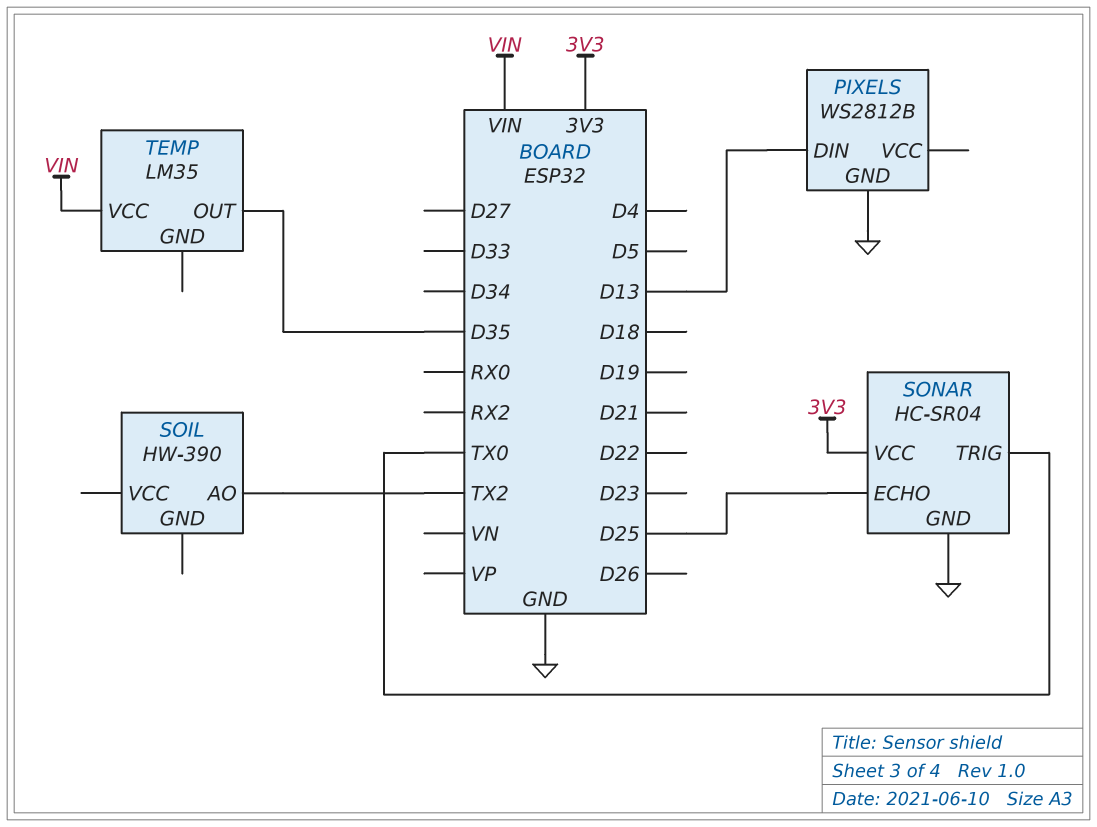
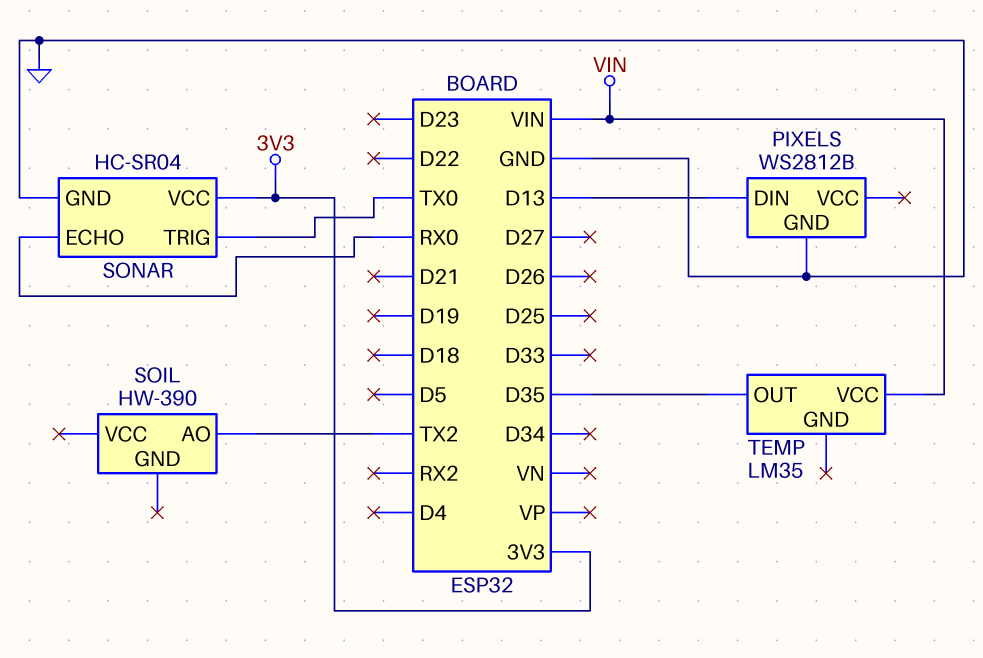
SONAR pin ECHO: D25 -> RX0

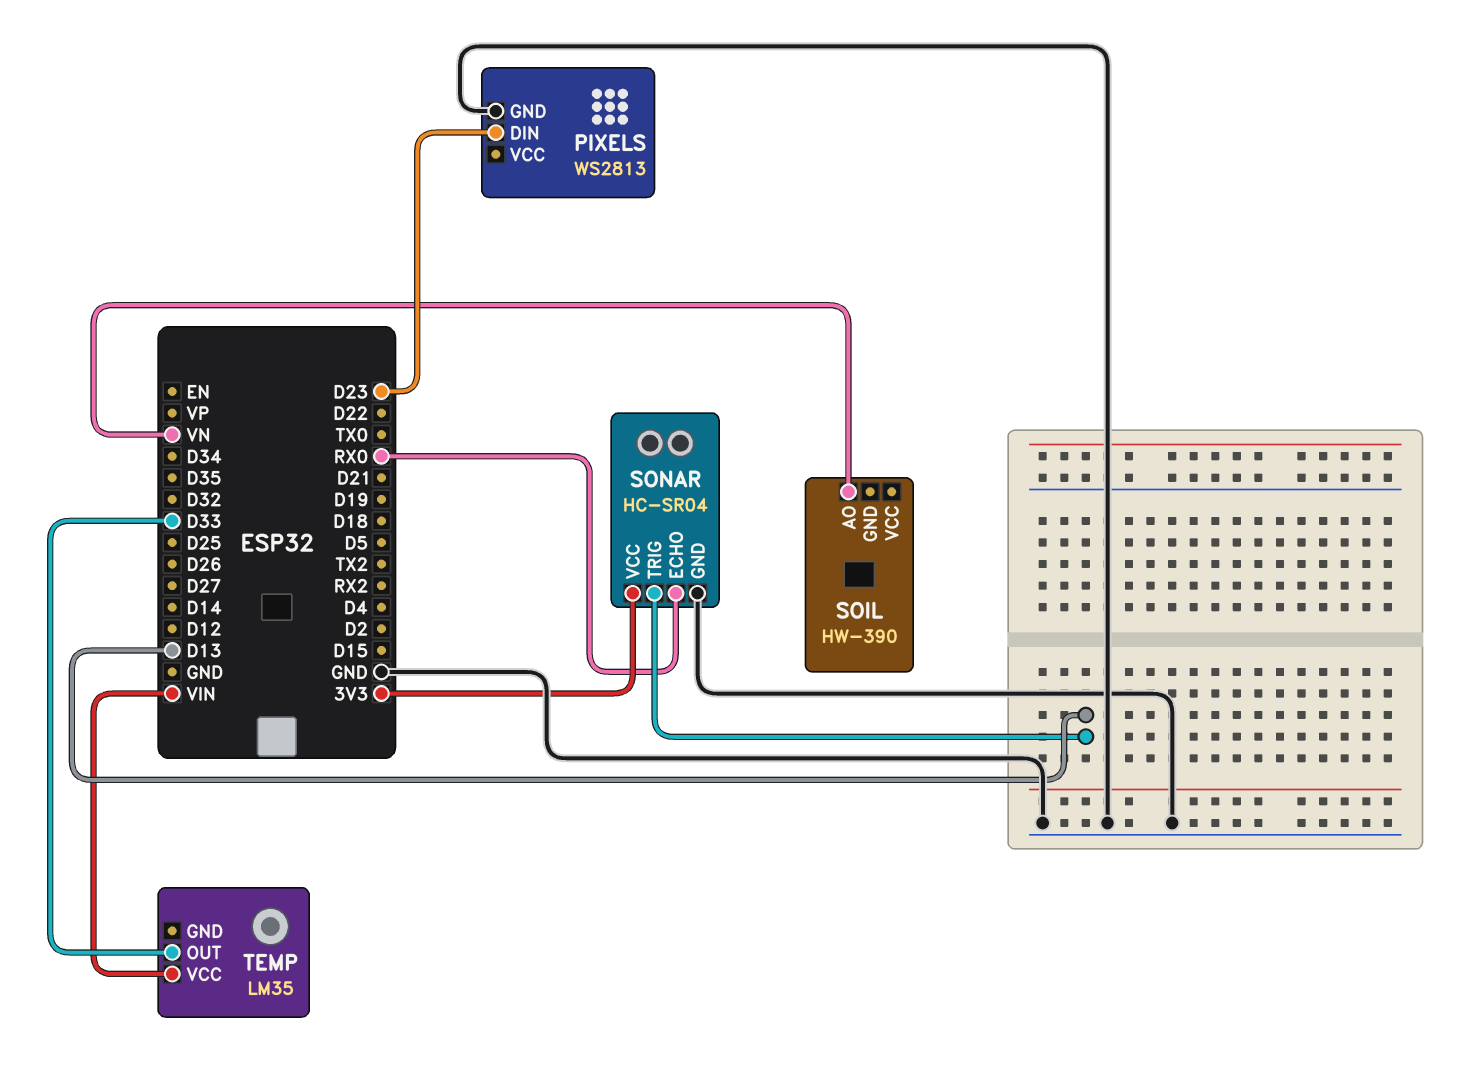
PIXELS: WS2812B -> WS2813
PIXELS pin DIN: D13 -> D23
SOIL pin AO: TX2 -> VN
SONAR pin TRIG: TX0 -> D13
TEMP pin OUT: D35 -> D33

